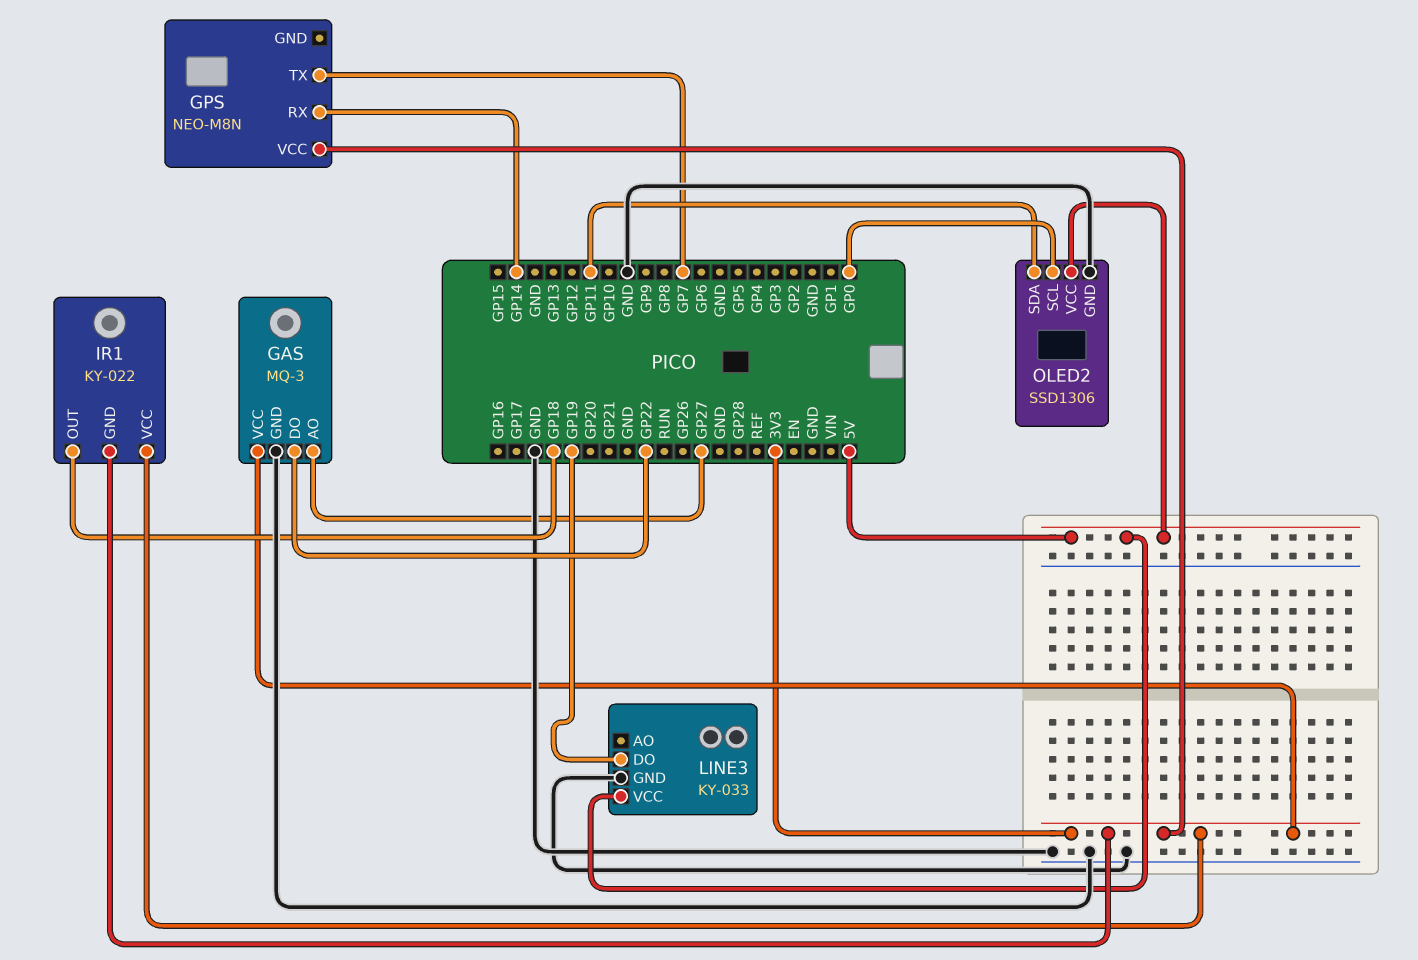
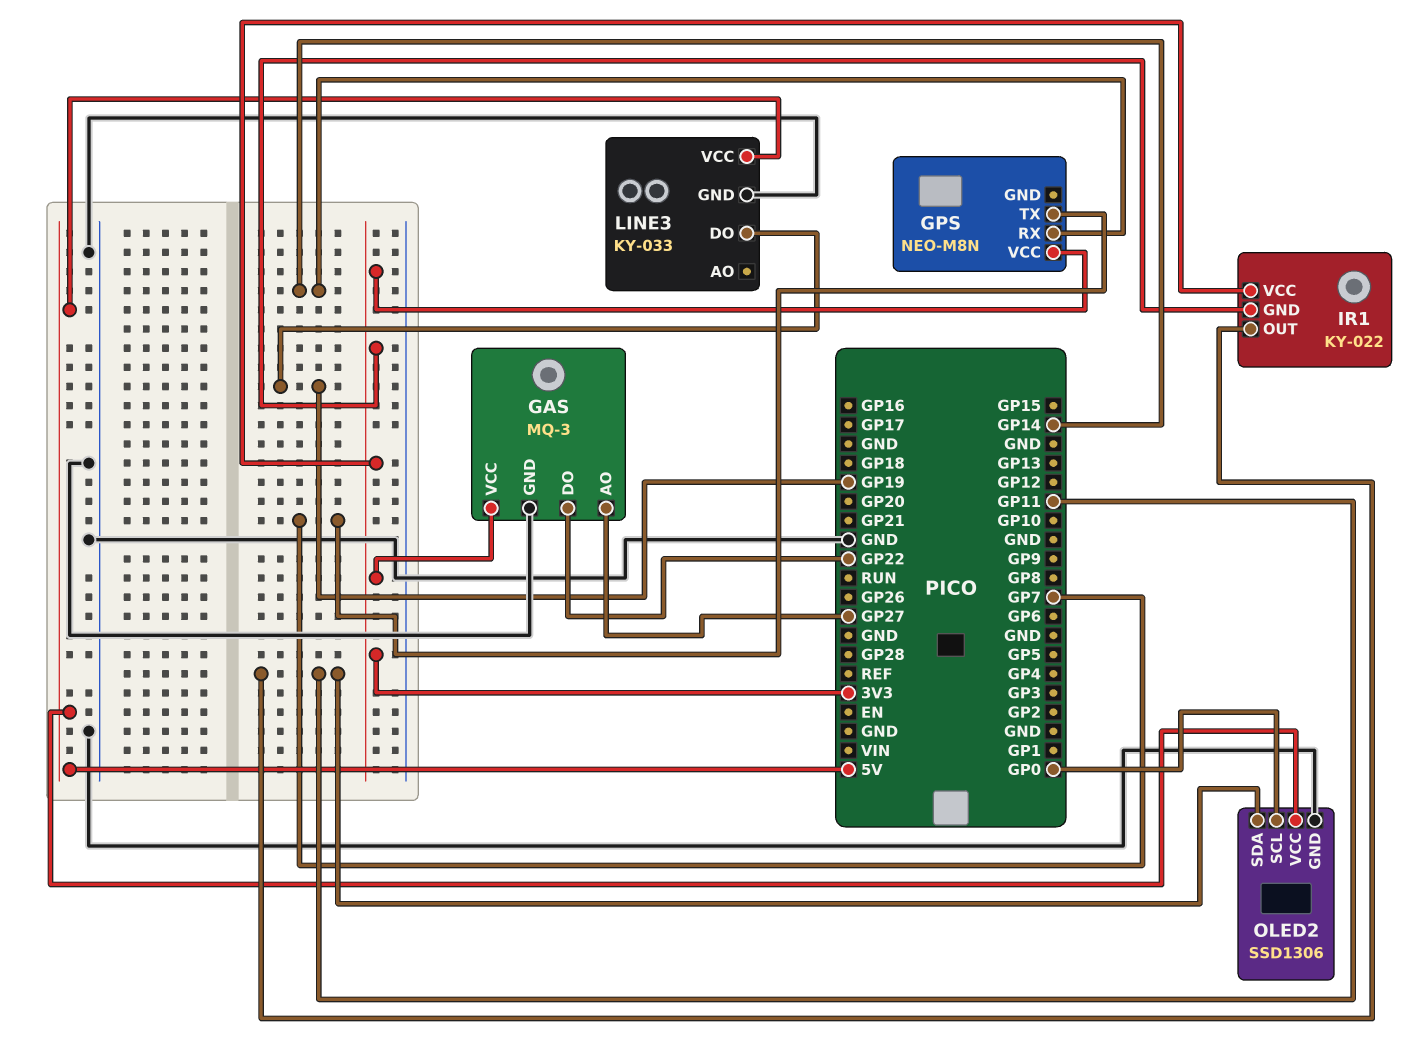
IR1 pin OUT: GP18 -> GP11

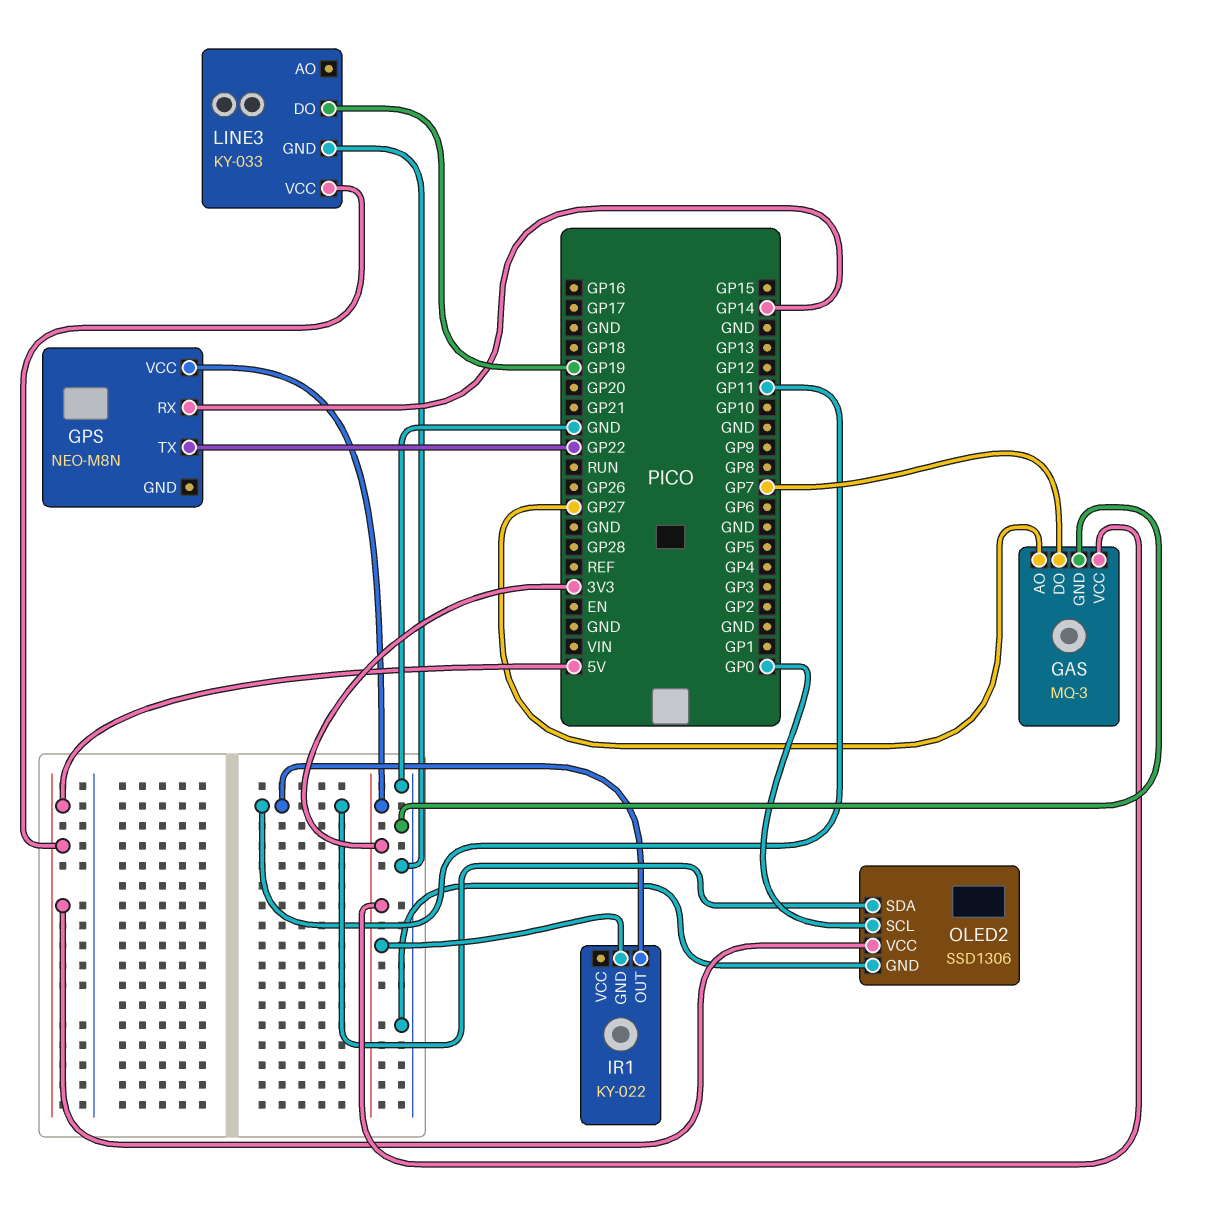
GAS pin DO: GP22 -> GP7
GPS pin TX: GP7 -> GP22
IR1 pin VCC: 3V3 -> none

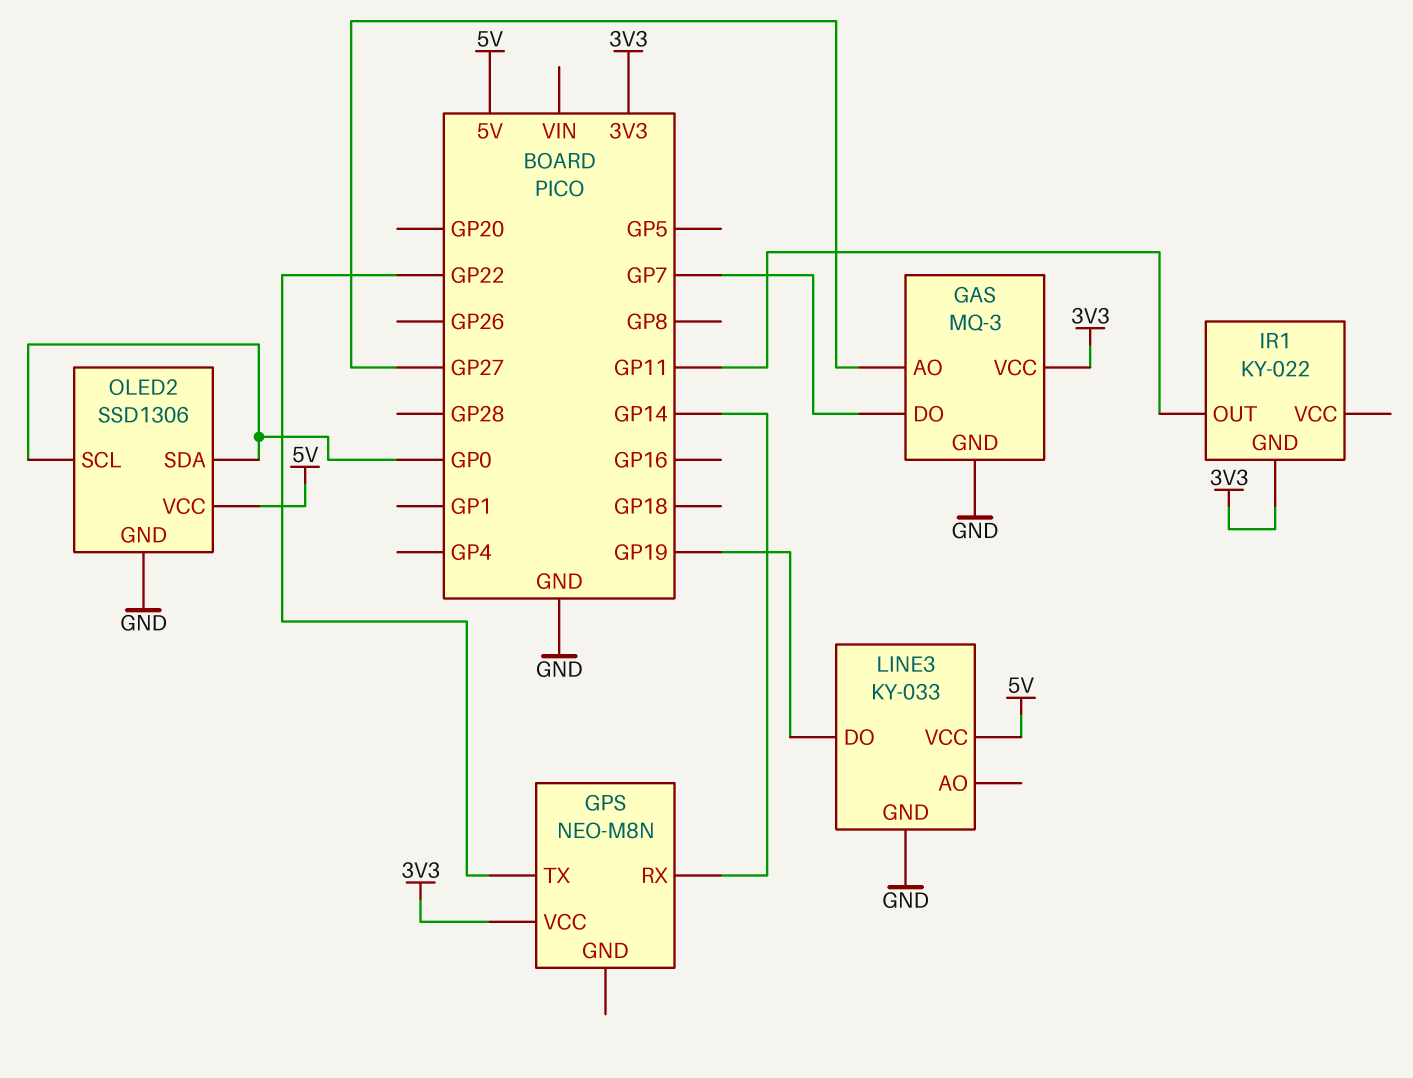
OLED2 pin SDA: GP11 -> GP0

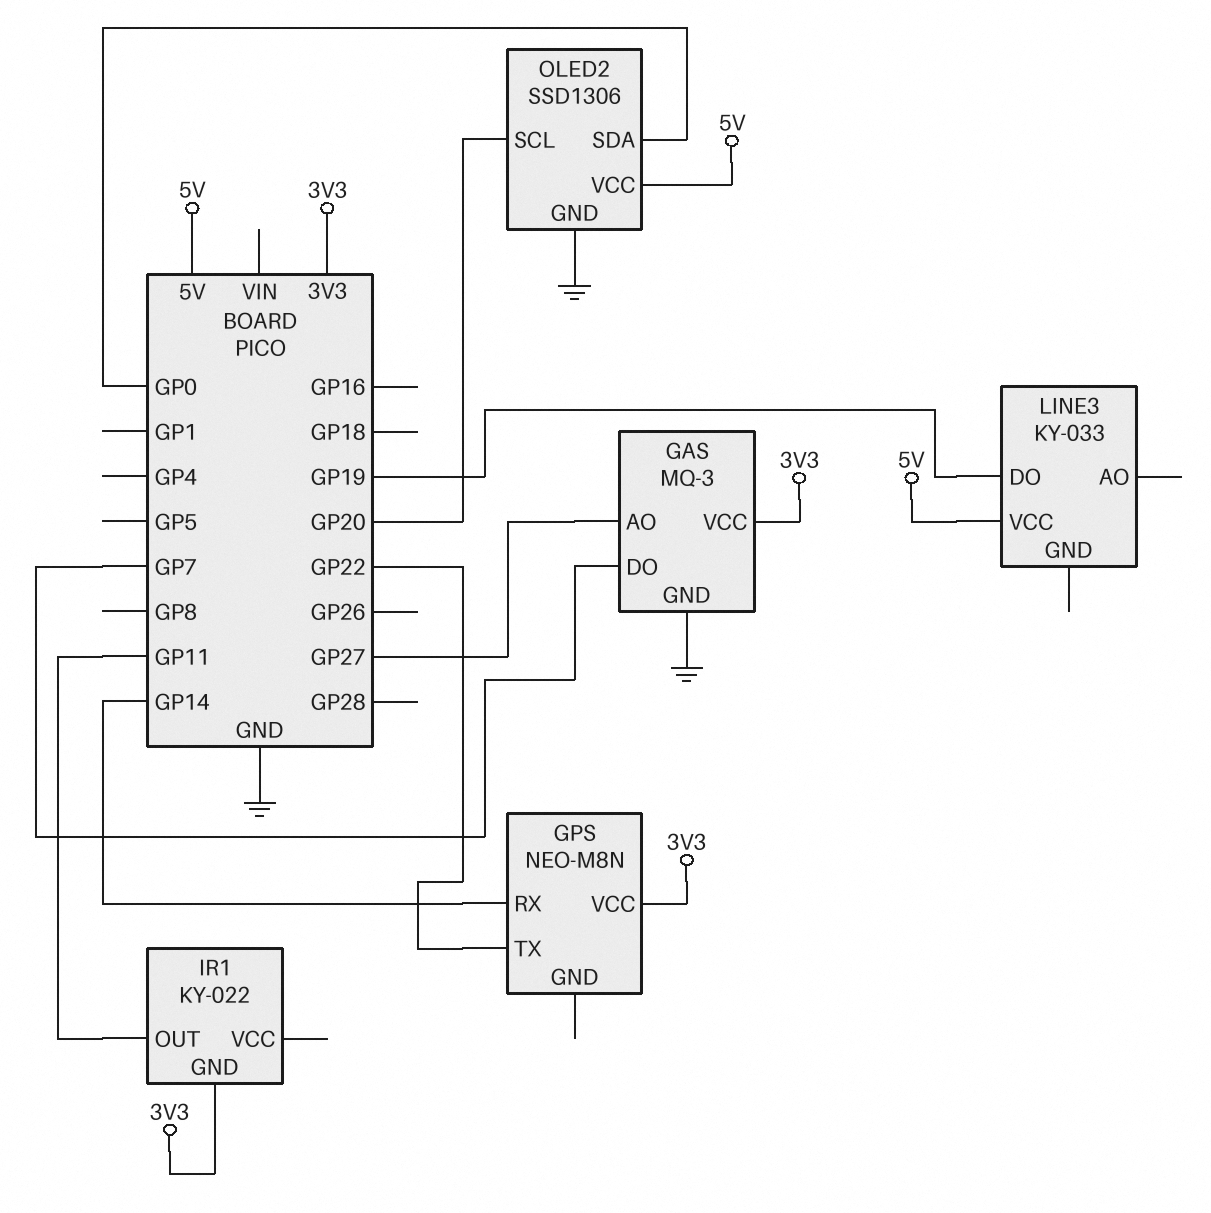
LINE3 pin GND: GND -> none
OLED2 pin SCL: GP0 -> GP20

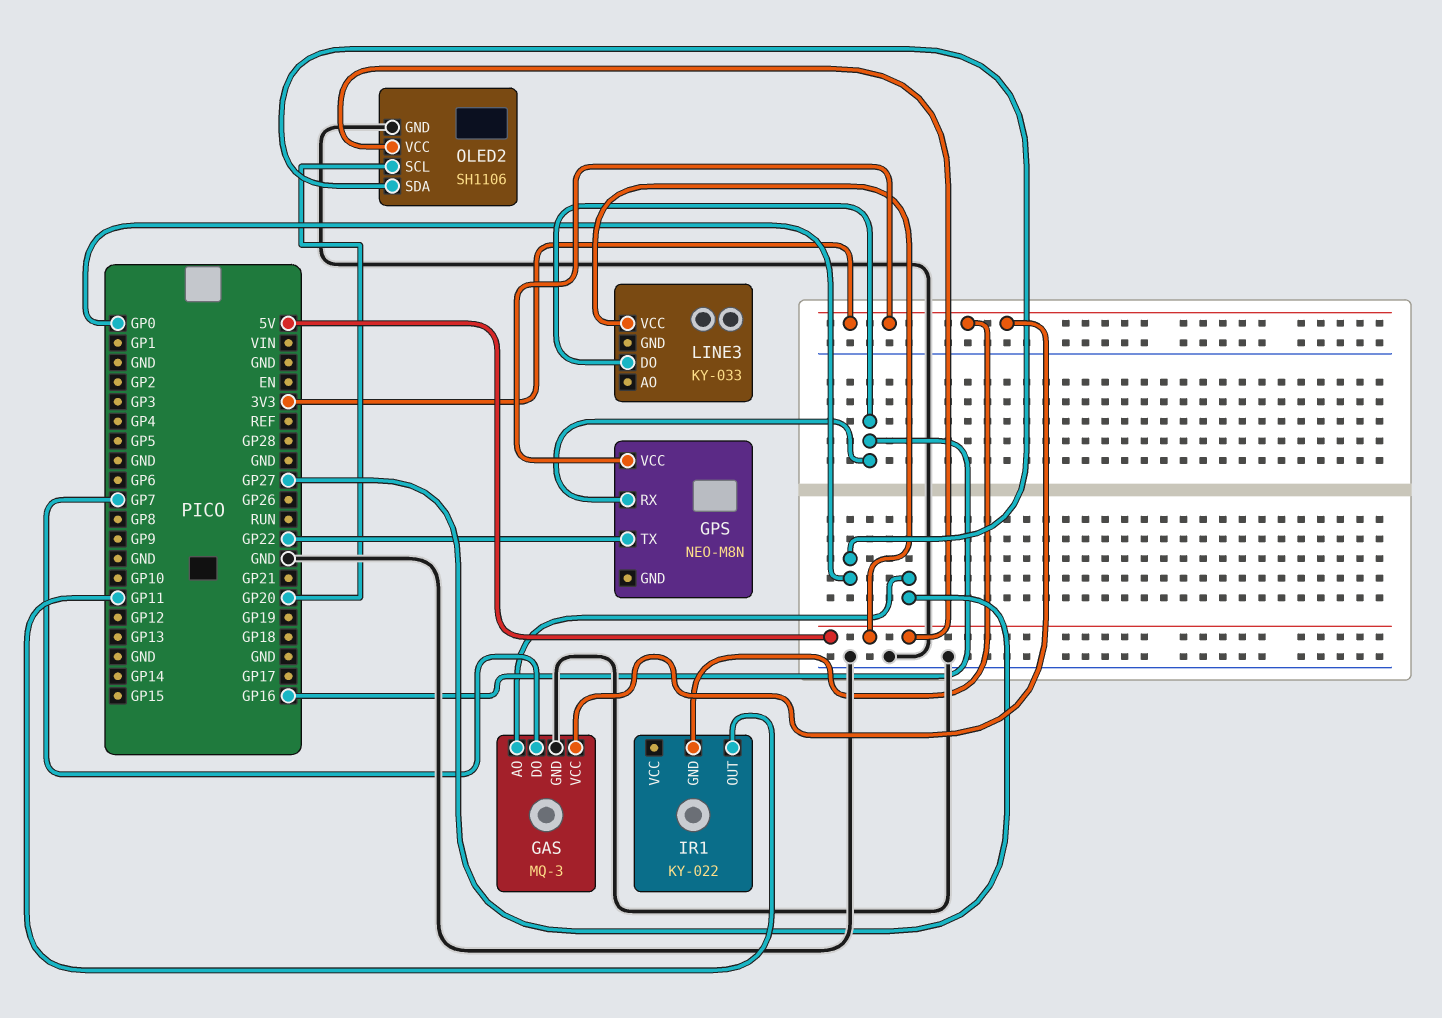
GPS pin RX: GP14 -> GP16
LINE3 pin DO: GP19 -> GP16
OLED2: SSD1306 -> SH1106

